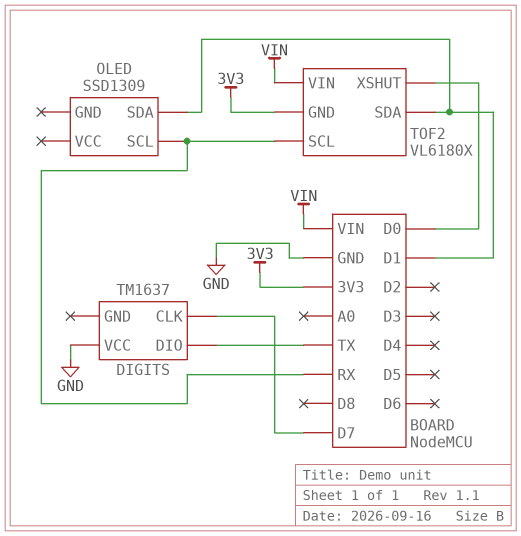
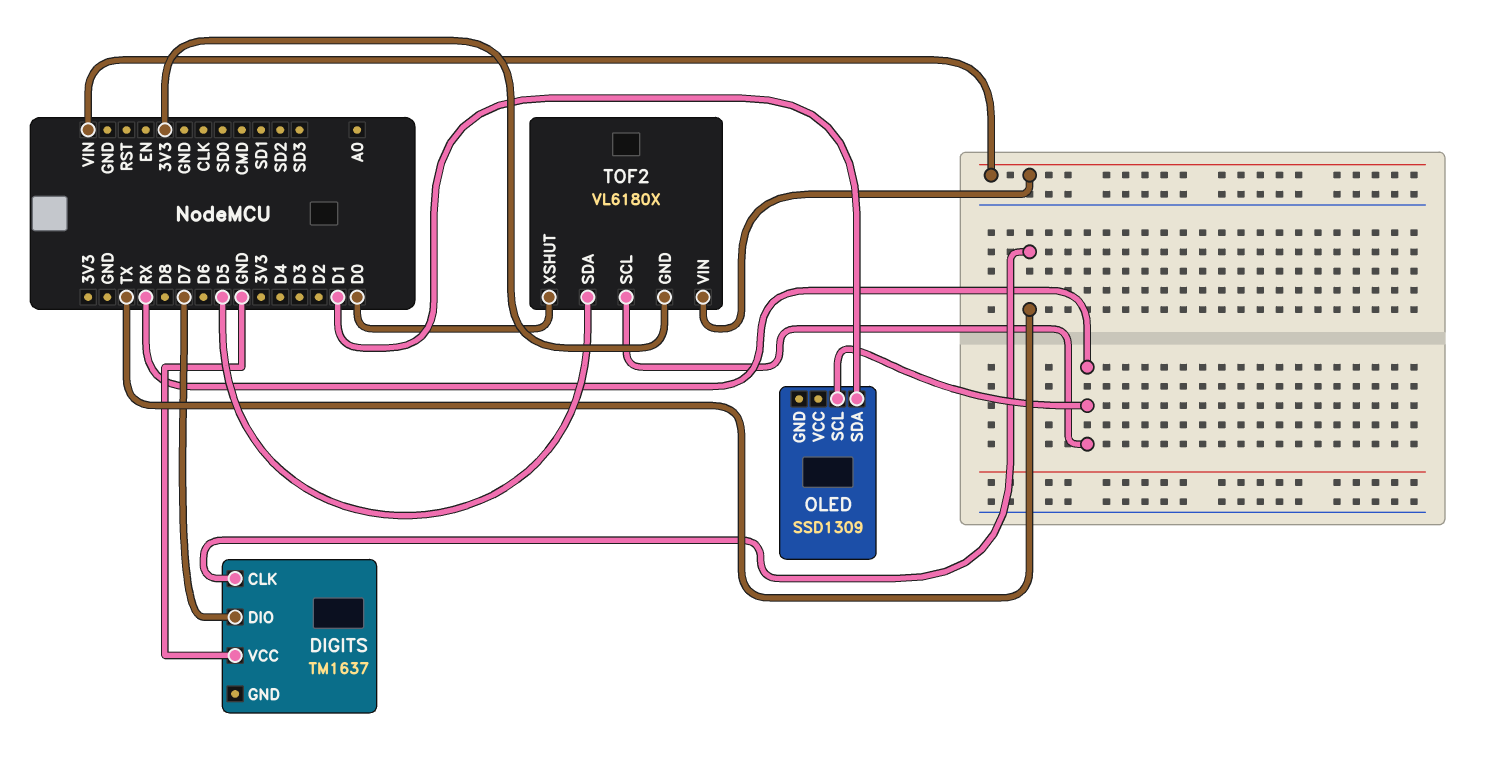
DIGITS pin CLK: D7 -> TX
DIGITS pin DIO: TX -> D7
TOF2 pin SDA: D1 -> D5

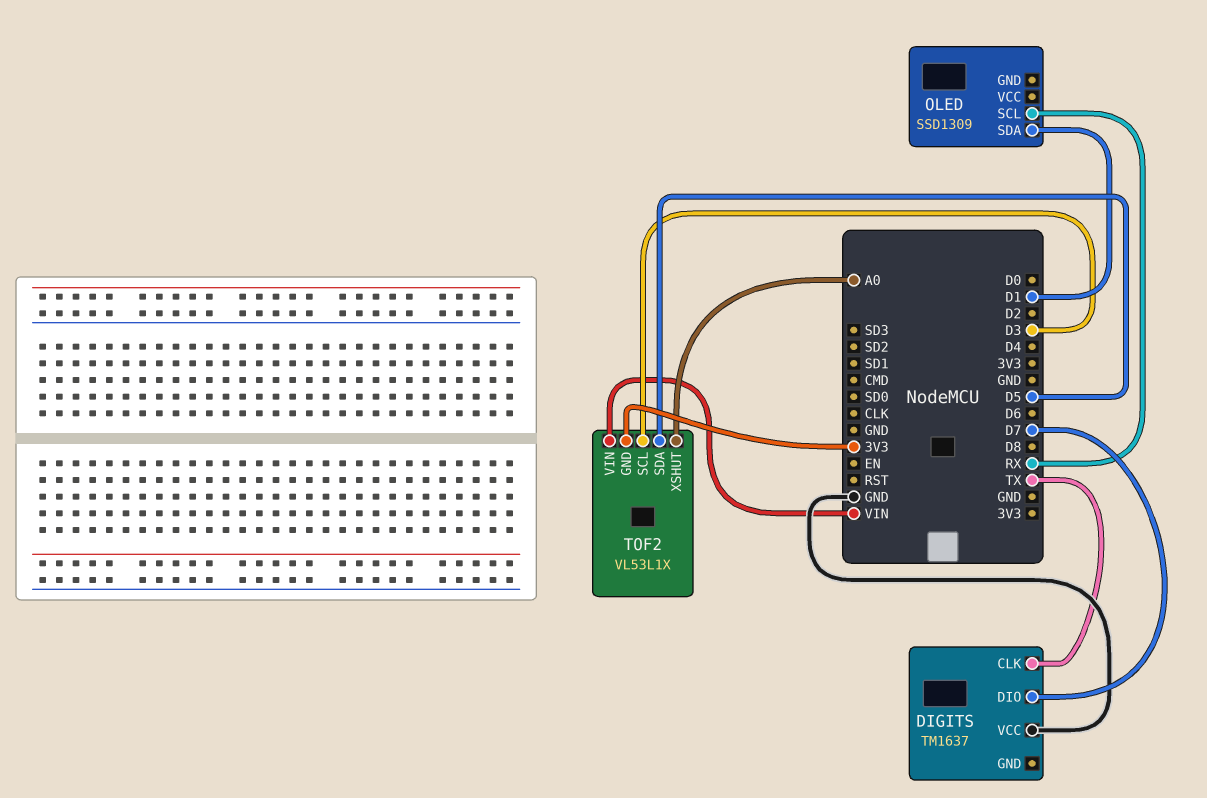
TOF2: VL6180X -> VL53L1X
TOF2 pin SCL: RX -> D3
TOF2 pin XSHUT: D0 -> A0

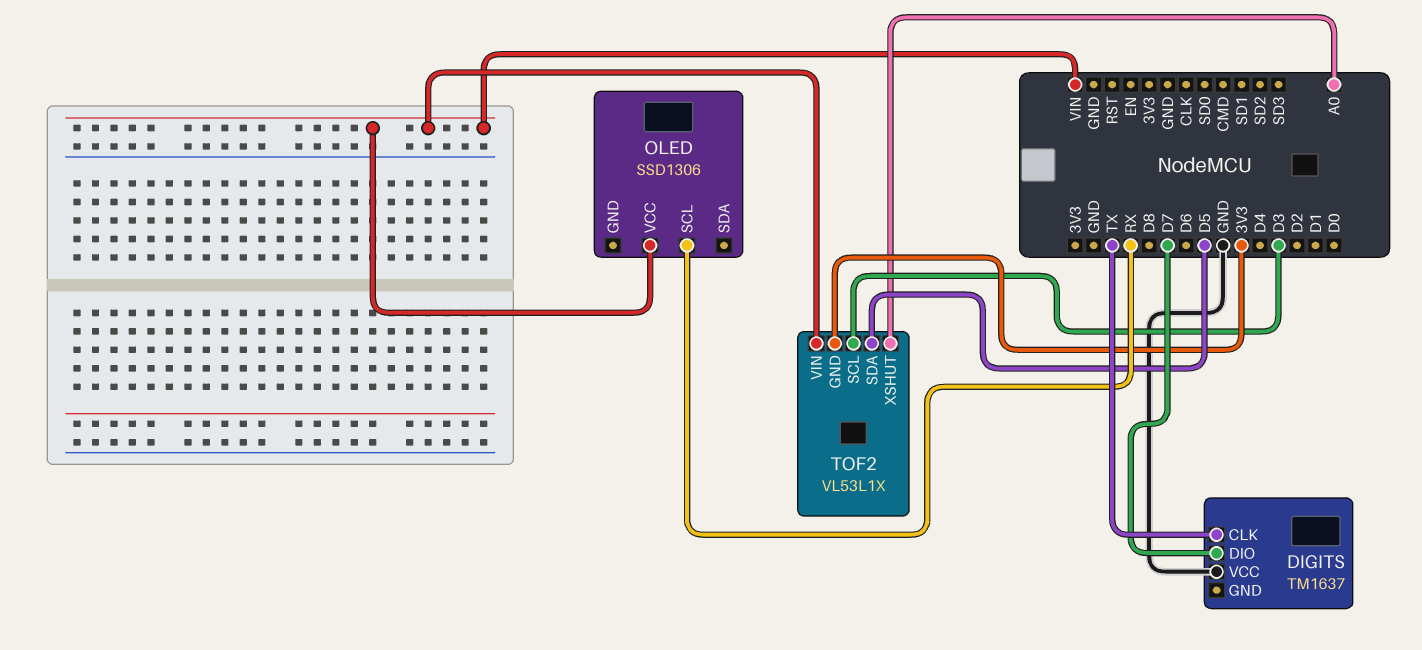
OLED: SSD1309 -> SSD1306
OLED pin SDA: D1 -> none
OLED pin VCC: none -> VIN

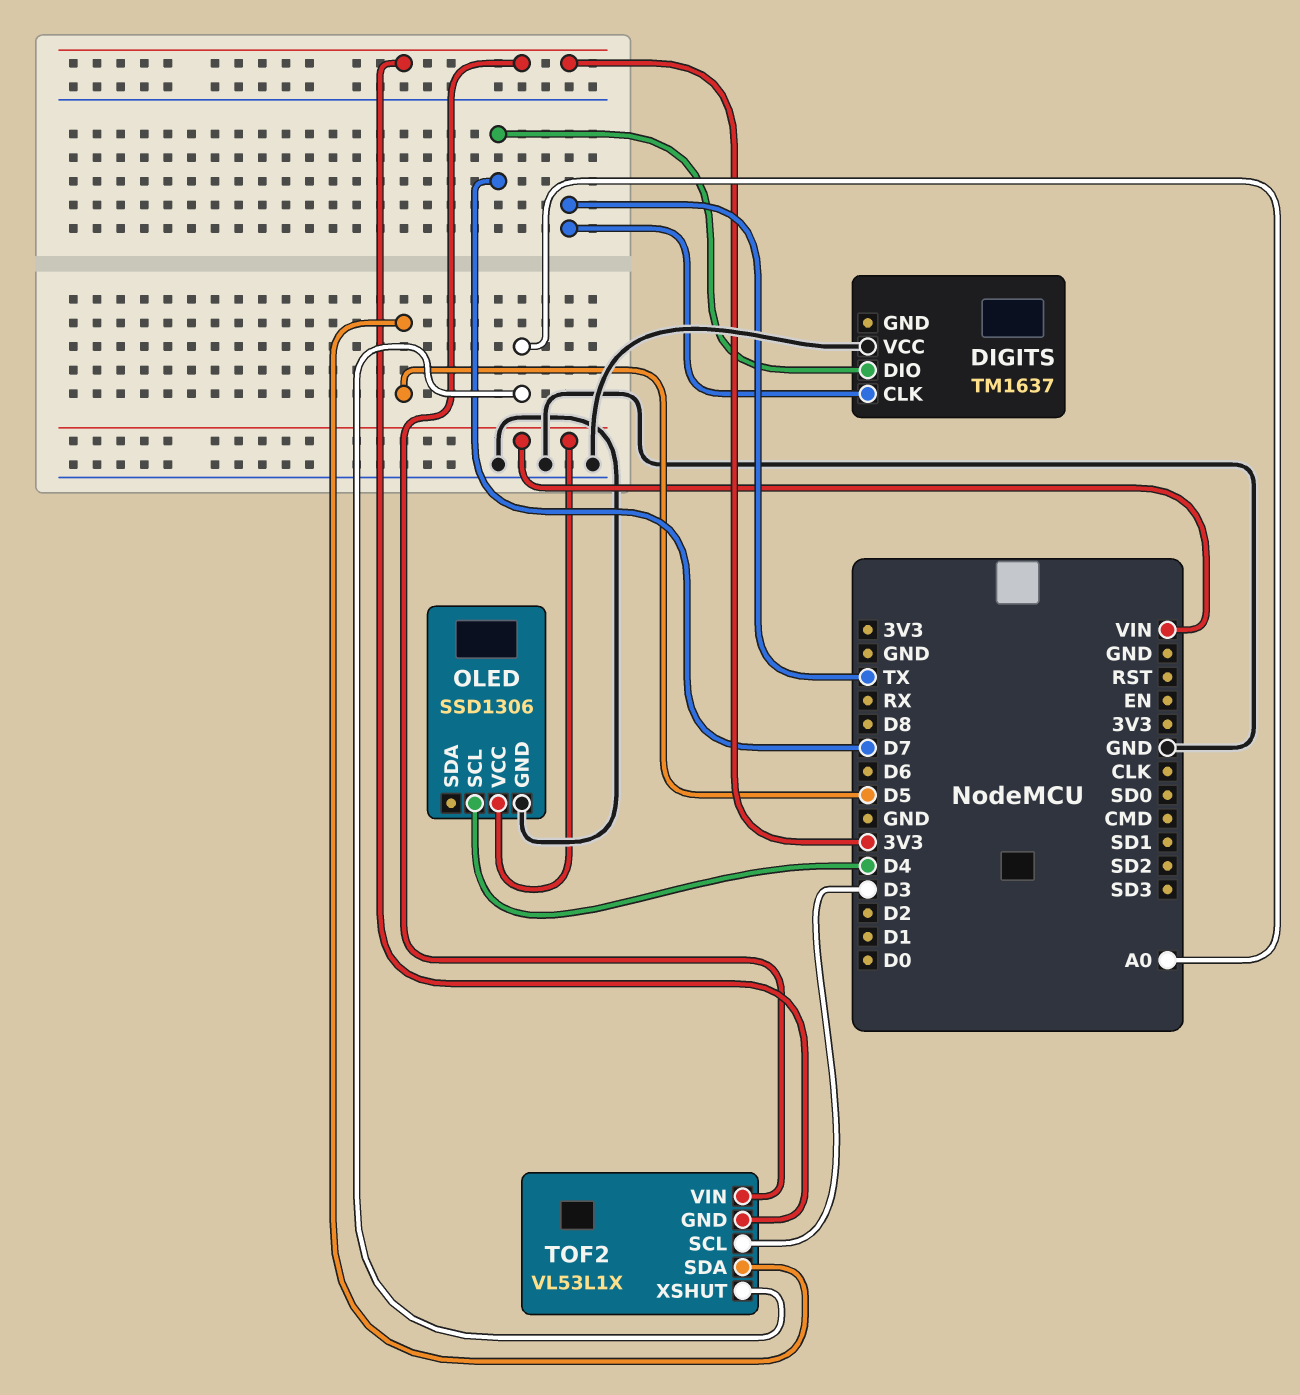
OLED pin GND: none -> GND
OLED pin SCL: RX -> D4
TOF2 pin VIN: VIN -> 3V3

